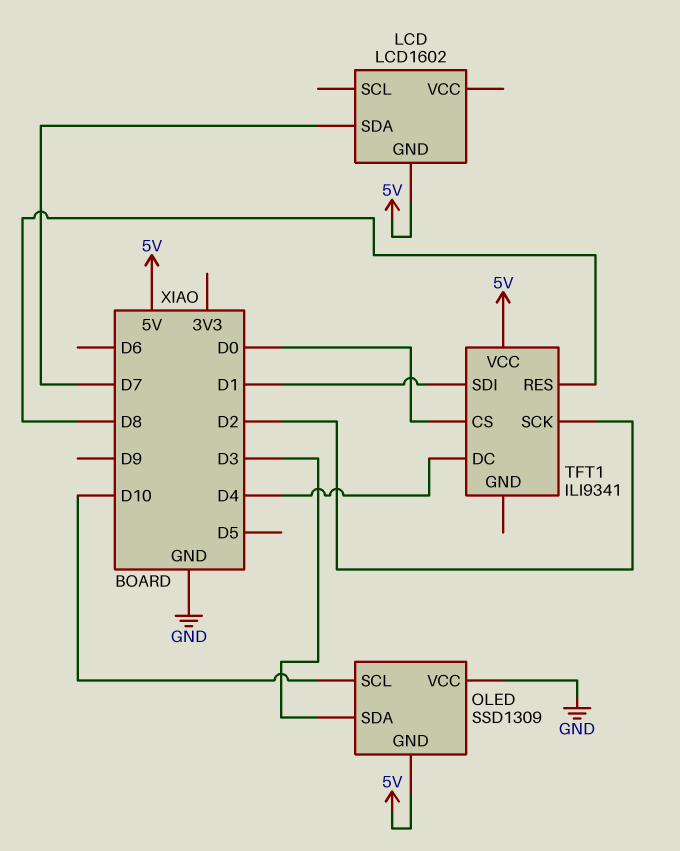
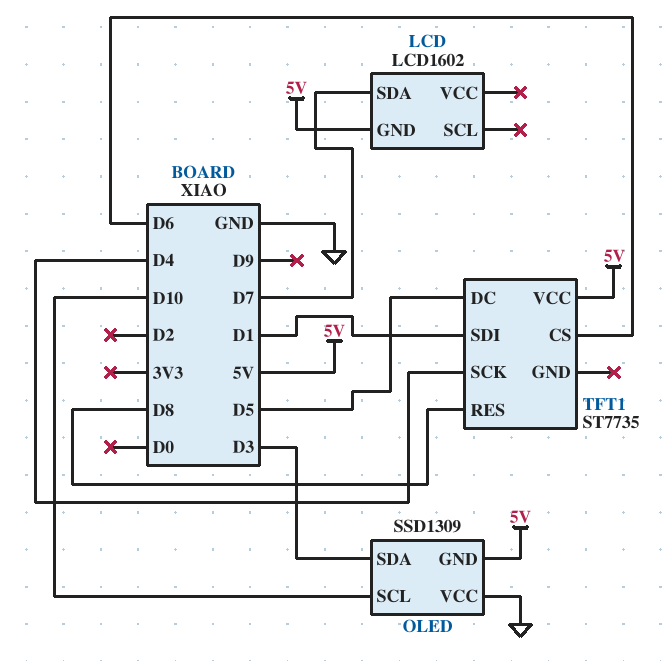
TFT1: ILI9341 -> ST7735
TFT1 pin CS: D0 -> D6
TFT1 pin DC: D4 -> D5
TFT1 pin SCK: D2 -> D4

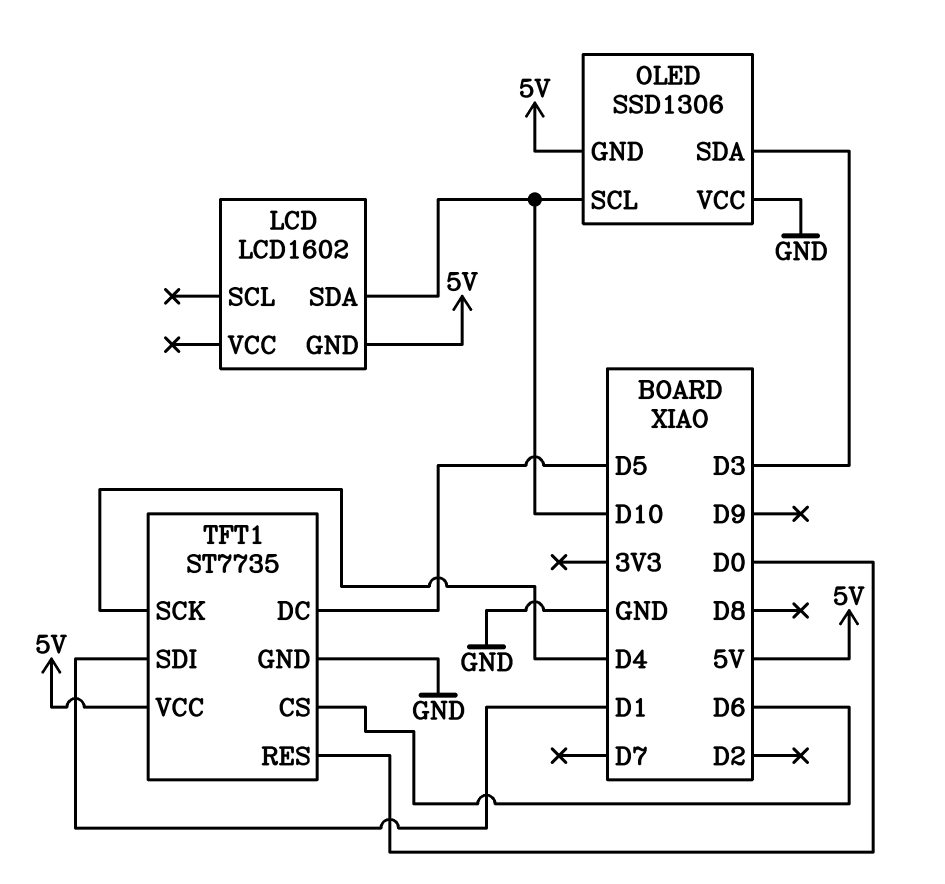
LCD pin SDA: D7 -> D10
OLED: SSD1309 -> SSD1306
TFT1 pin GND: none -> GND
TFT1 pin RES: D8 -> D0

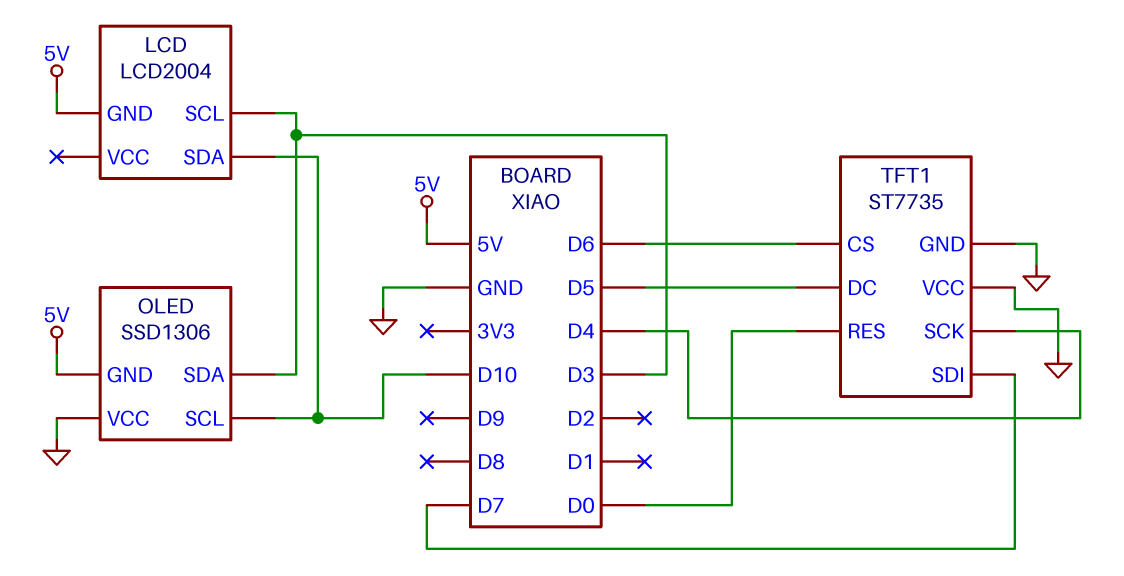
LCD: LCD1602 -> LCD2004
LCD pin SCL: none -> D3
TFT1 pin SDI: D1 -> D7
TFT1 pin VCC: 5V -> GND

